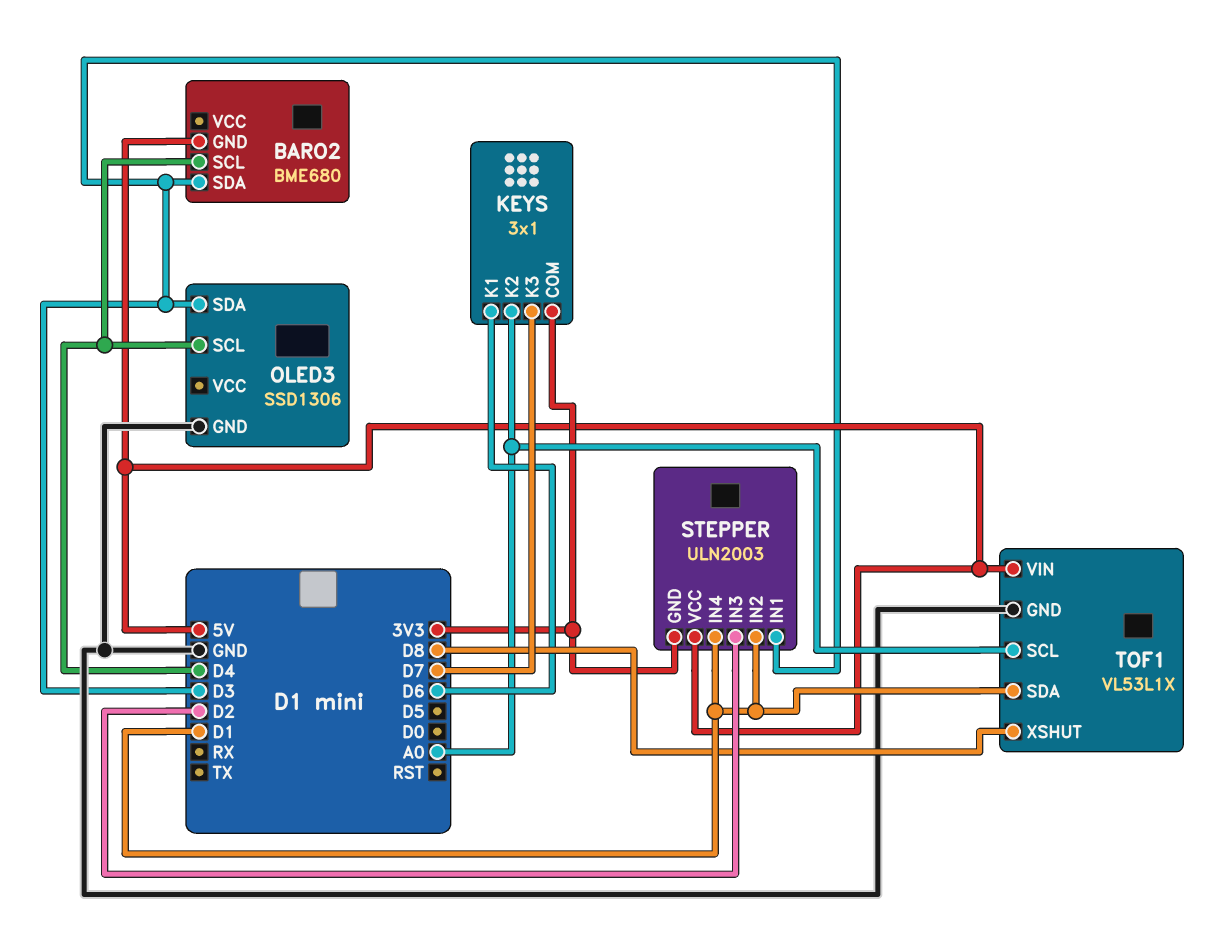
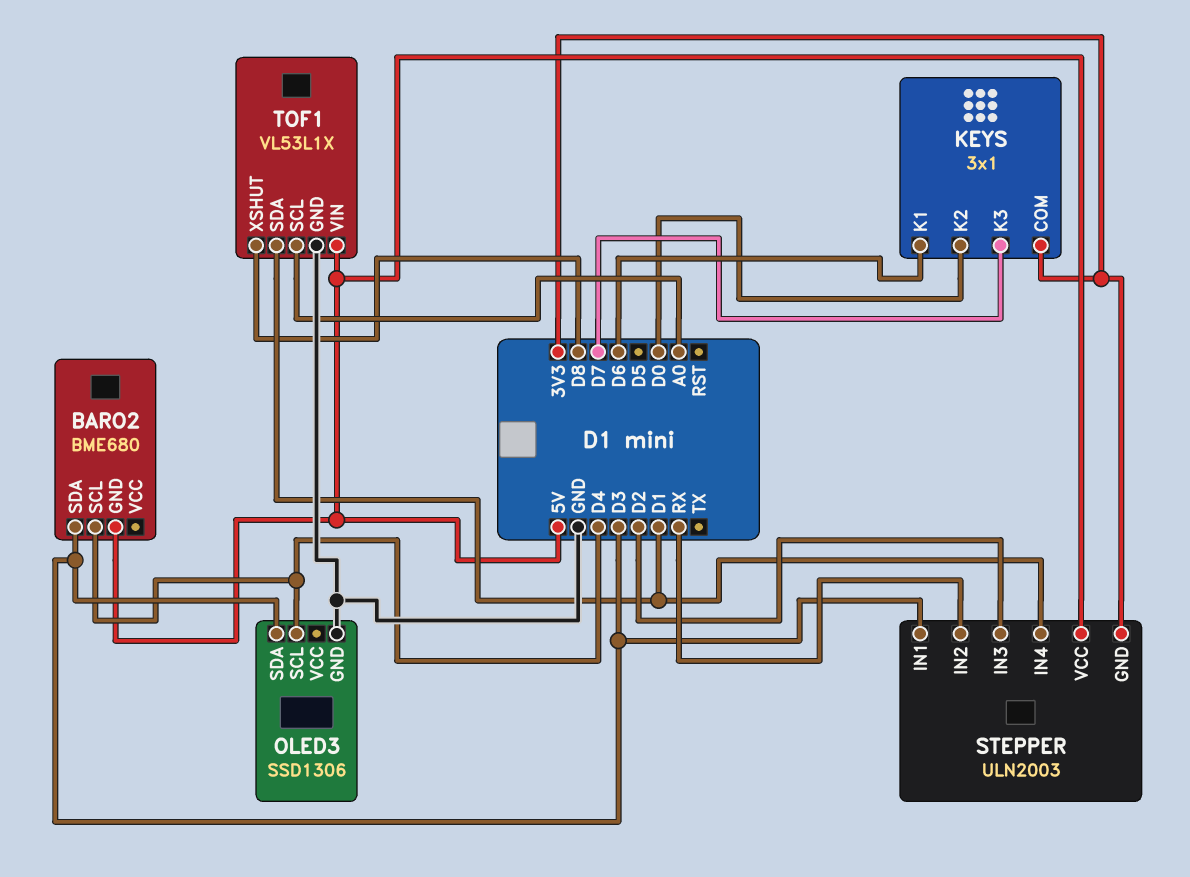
KEYS pin K2: A0 -> D0
STEPPER pin IN2: D1 -> RX

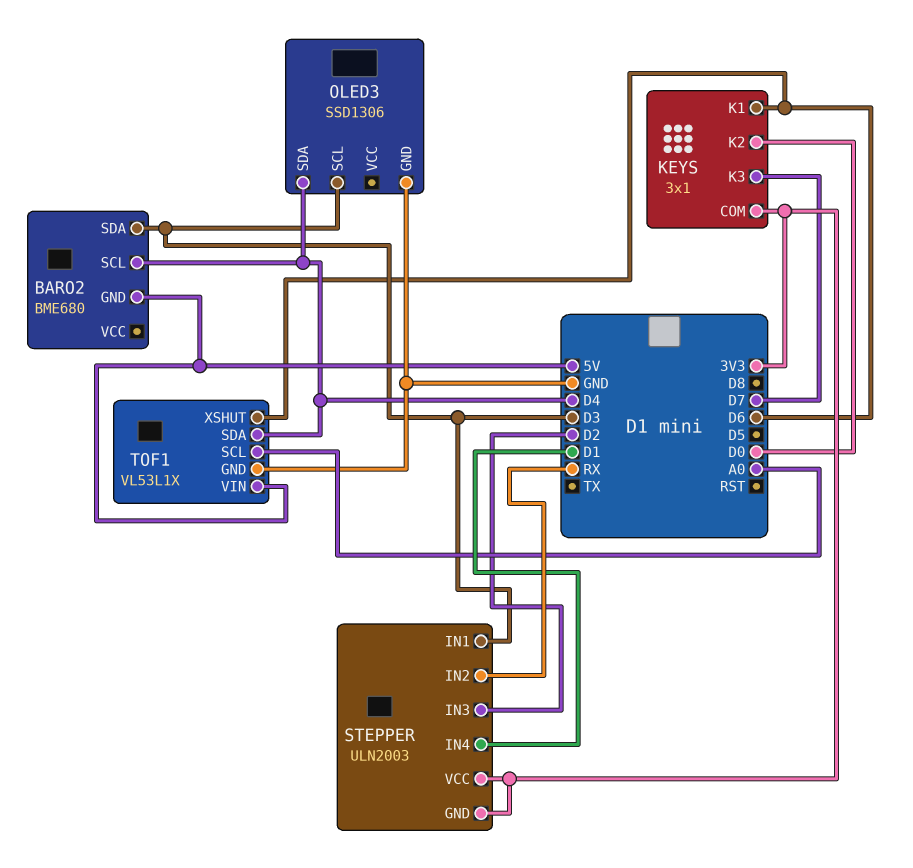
OLED3 pin SCL: D4 -> D3
OLED3 pin SDA: D3 -> D4
STEPPER pin VCC: 5V -> 3V3
TOF1 pin SDA: D1 -> D4
TOF1 pin XSHUT: D8 -> D6

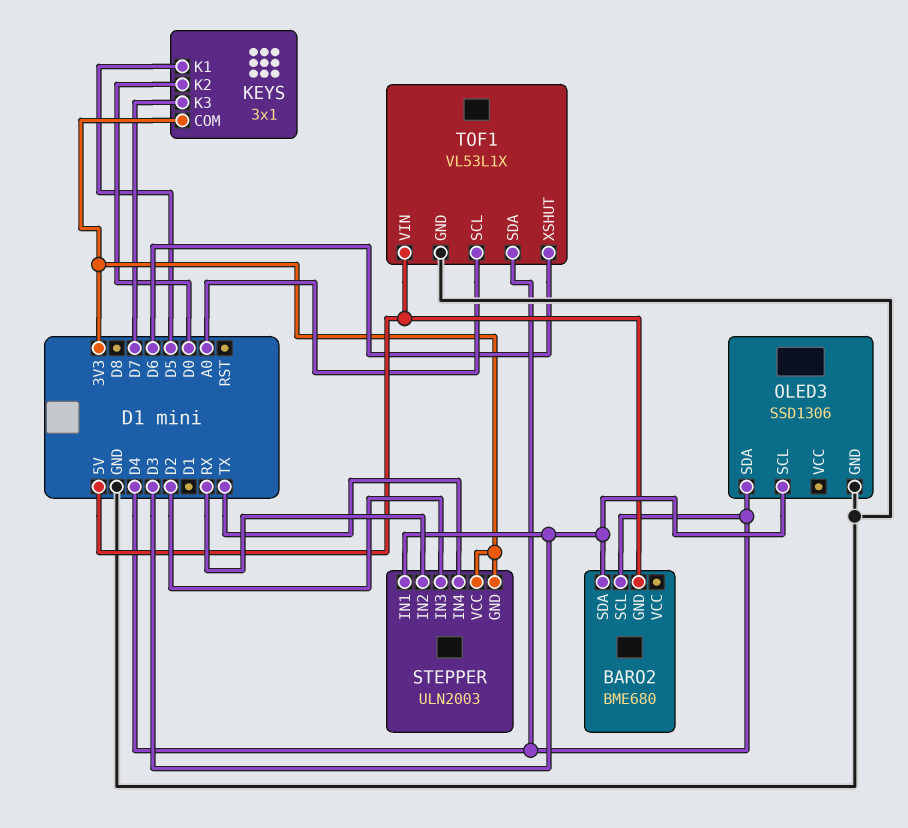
KEYS pin K1: D6 -> D5
STEPPER pin IN4: D1 -> TX

